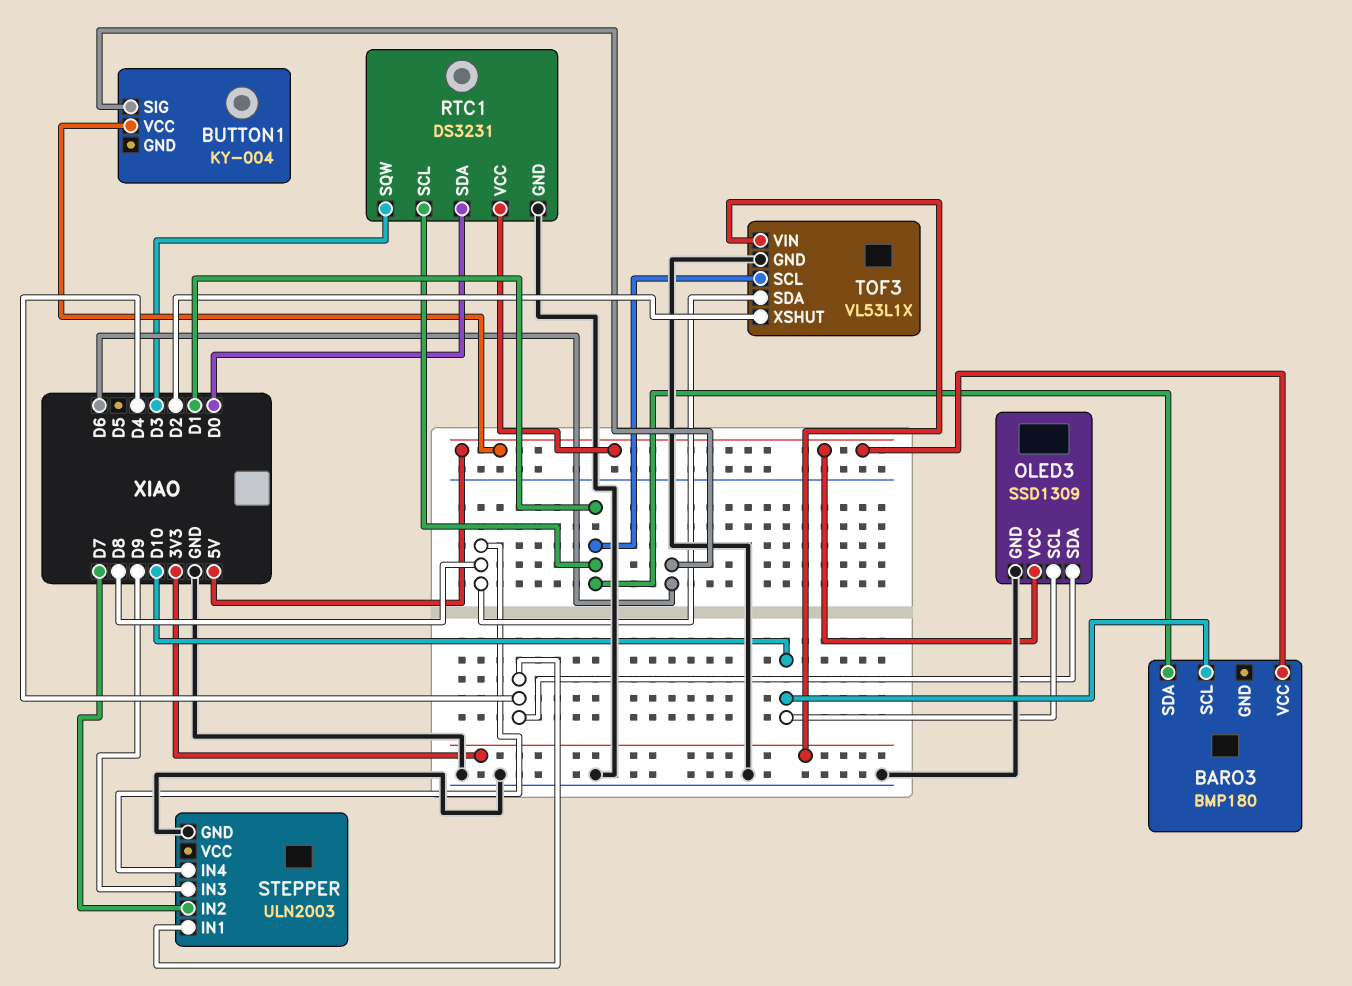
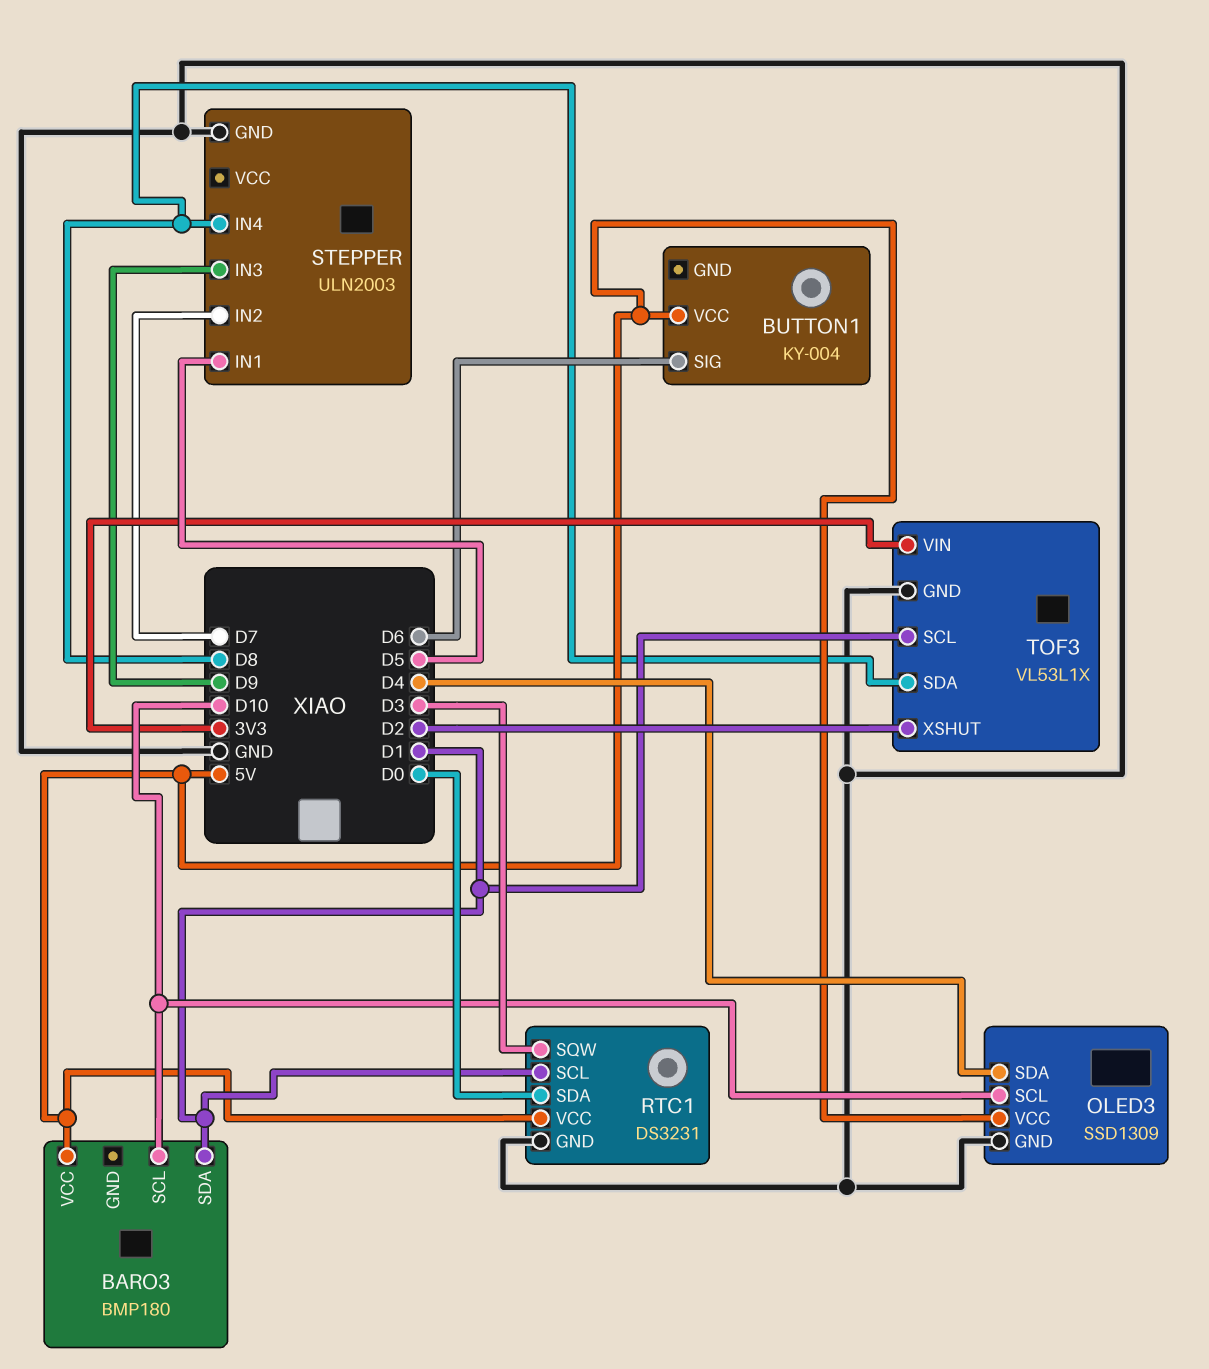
STEPPER pin IN1: D4 -> D5

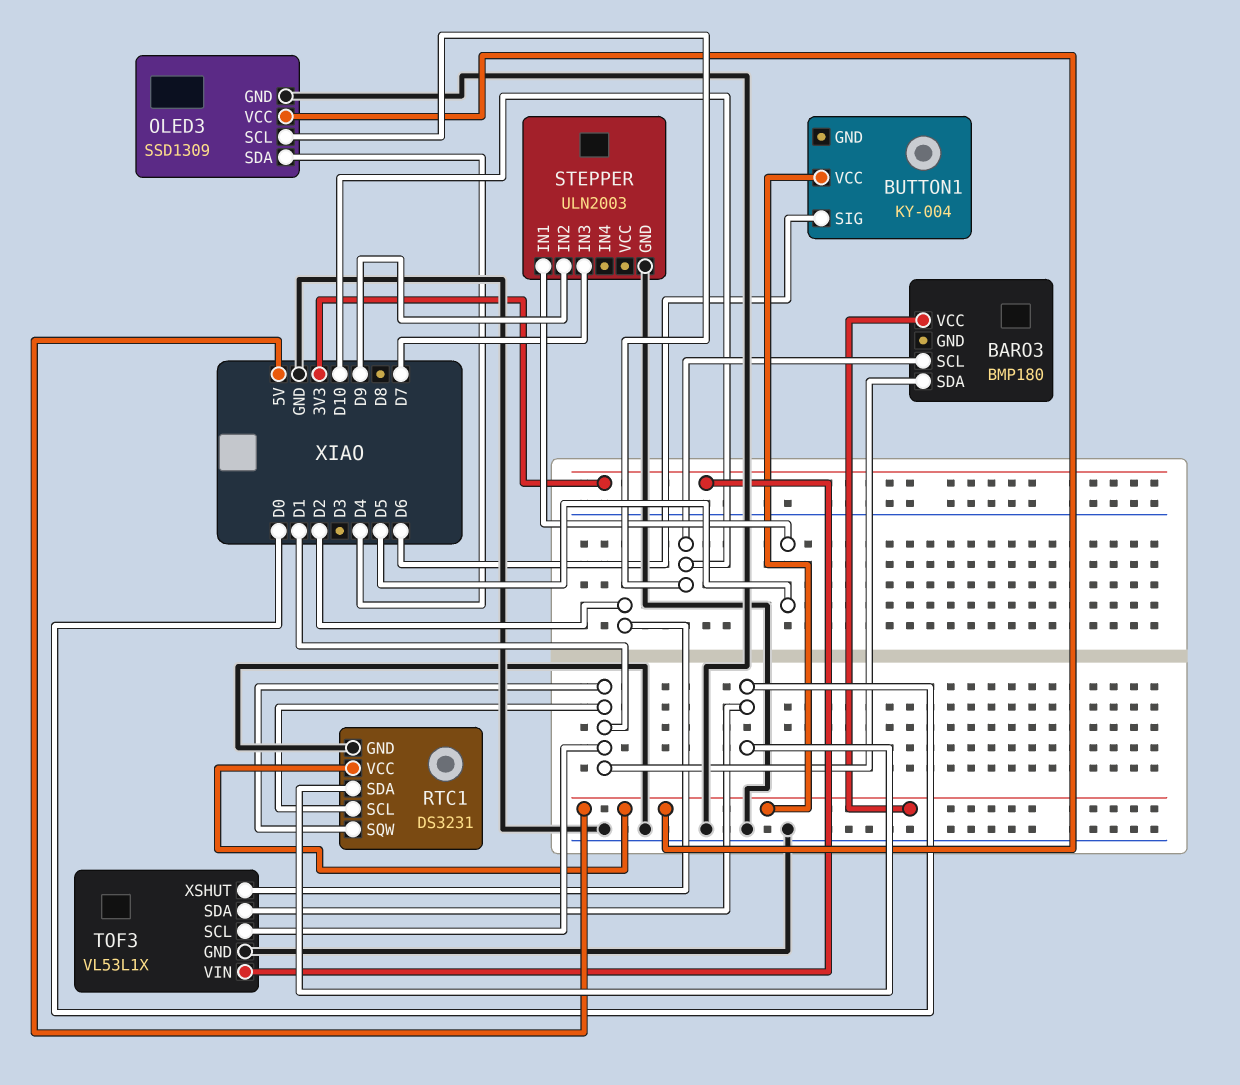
RTC1 pin SQW: D3 -> D1
STEPPER pin IN2: D7 -> D9
STEPPER pin IN3: D9 -> D7
STEPPER pin IN4: D8 -> none
TOF3 pin SDA: D8 -> D0

